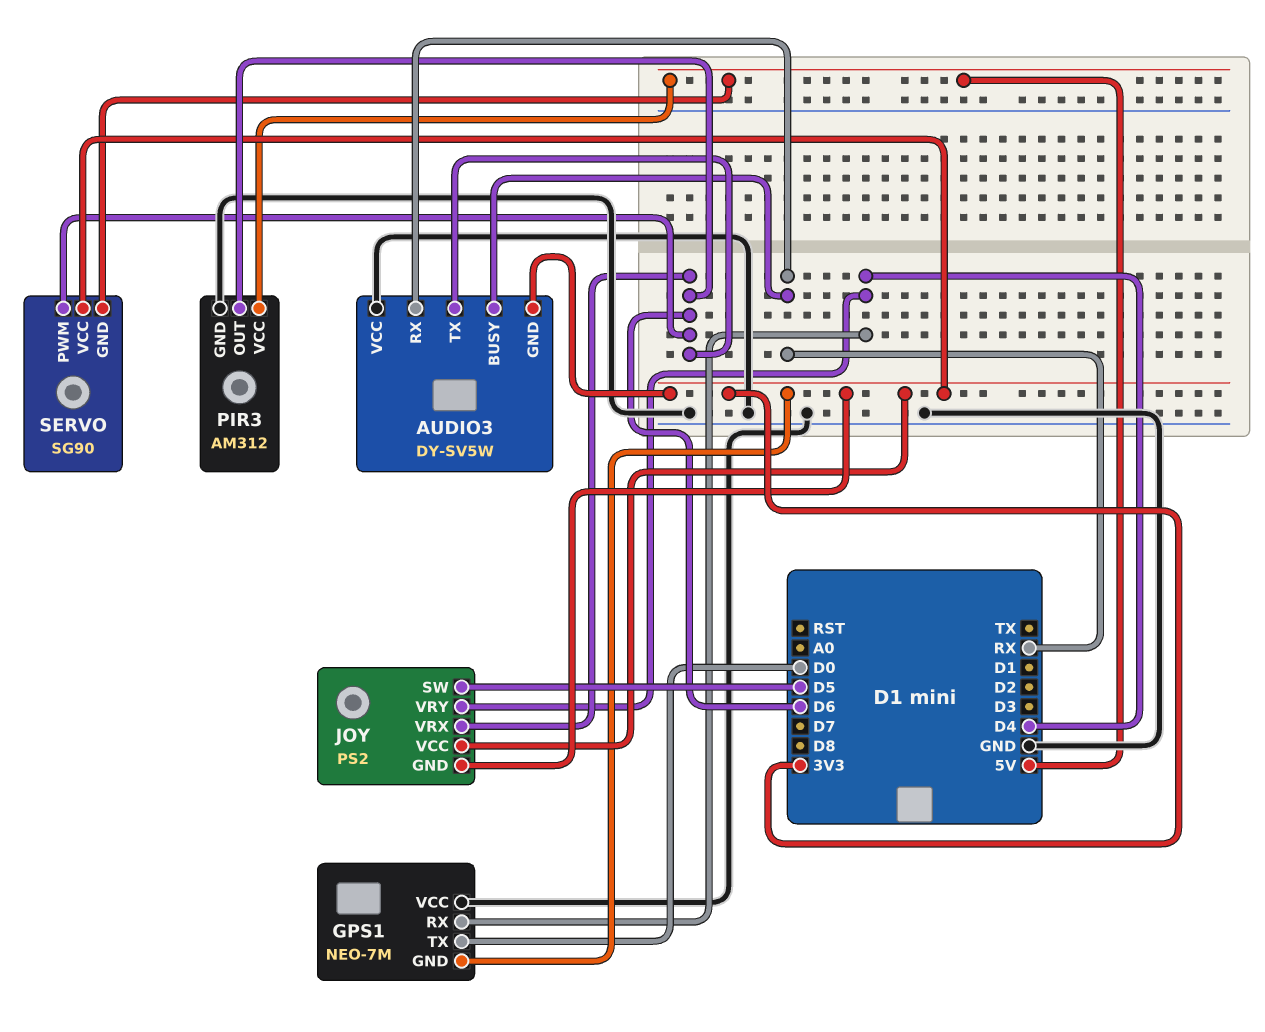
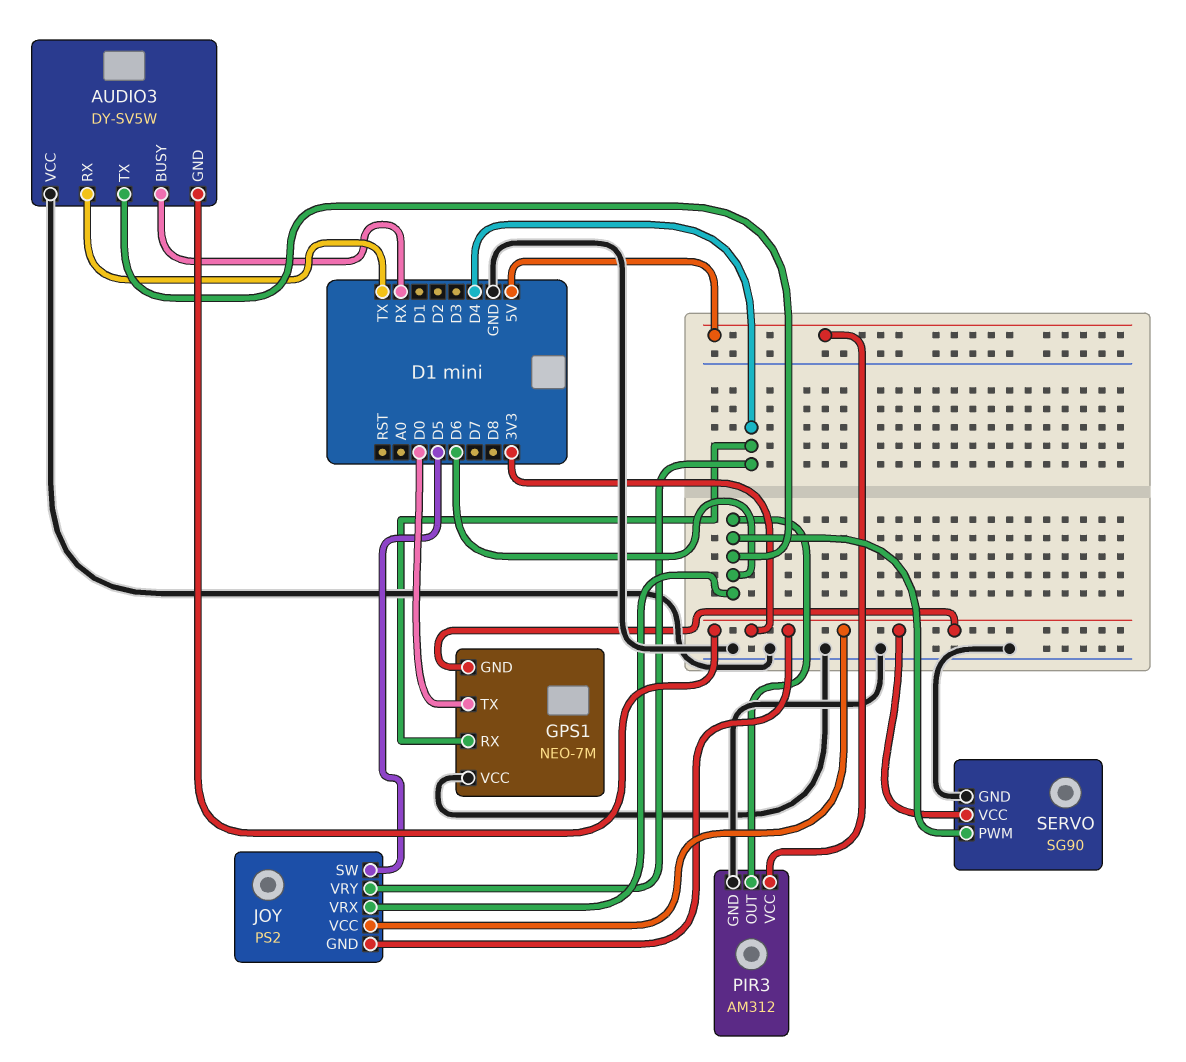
AUDIO3 pin RX: RX -> TX
SERVO pin GND: 5V -> GND

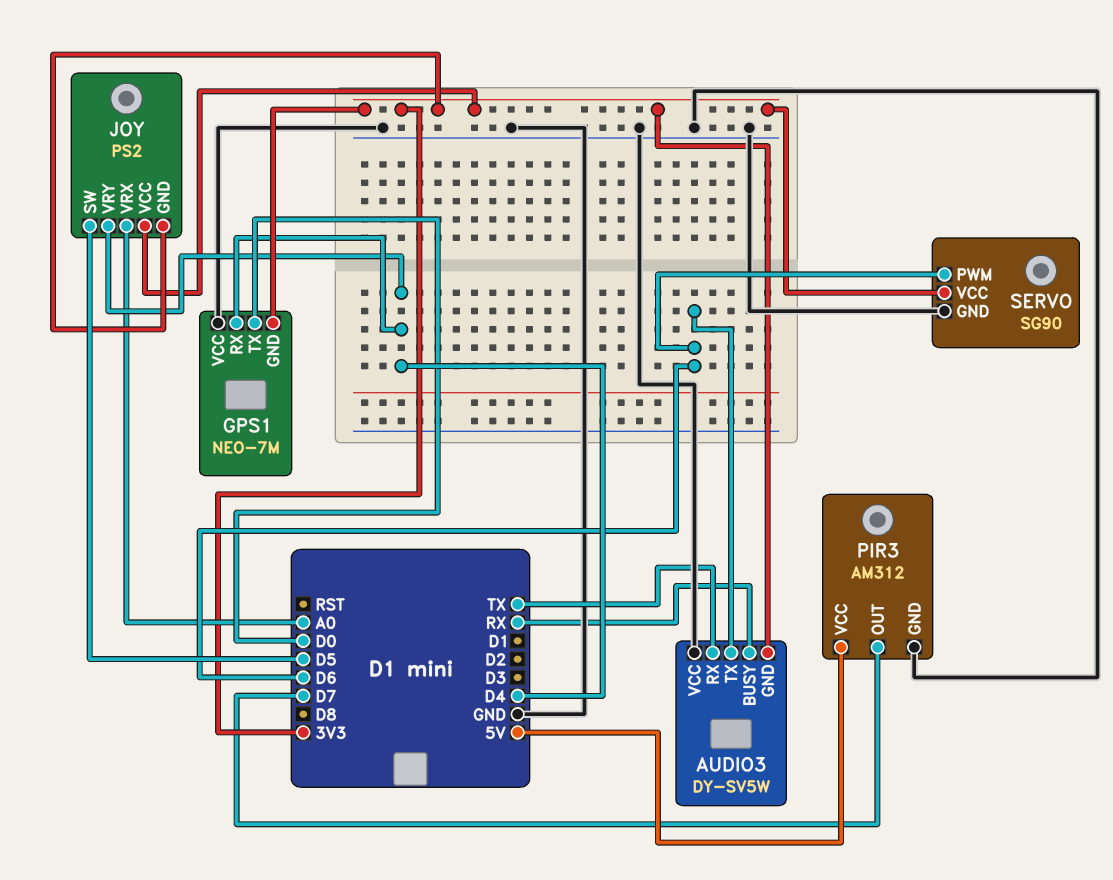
JOY pin VRX: D6 -> A0
PIR3 pin OUT: D6 -> D7

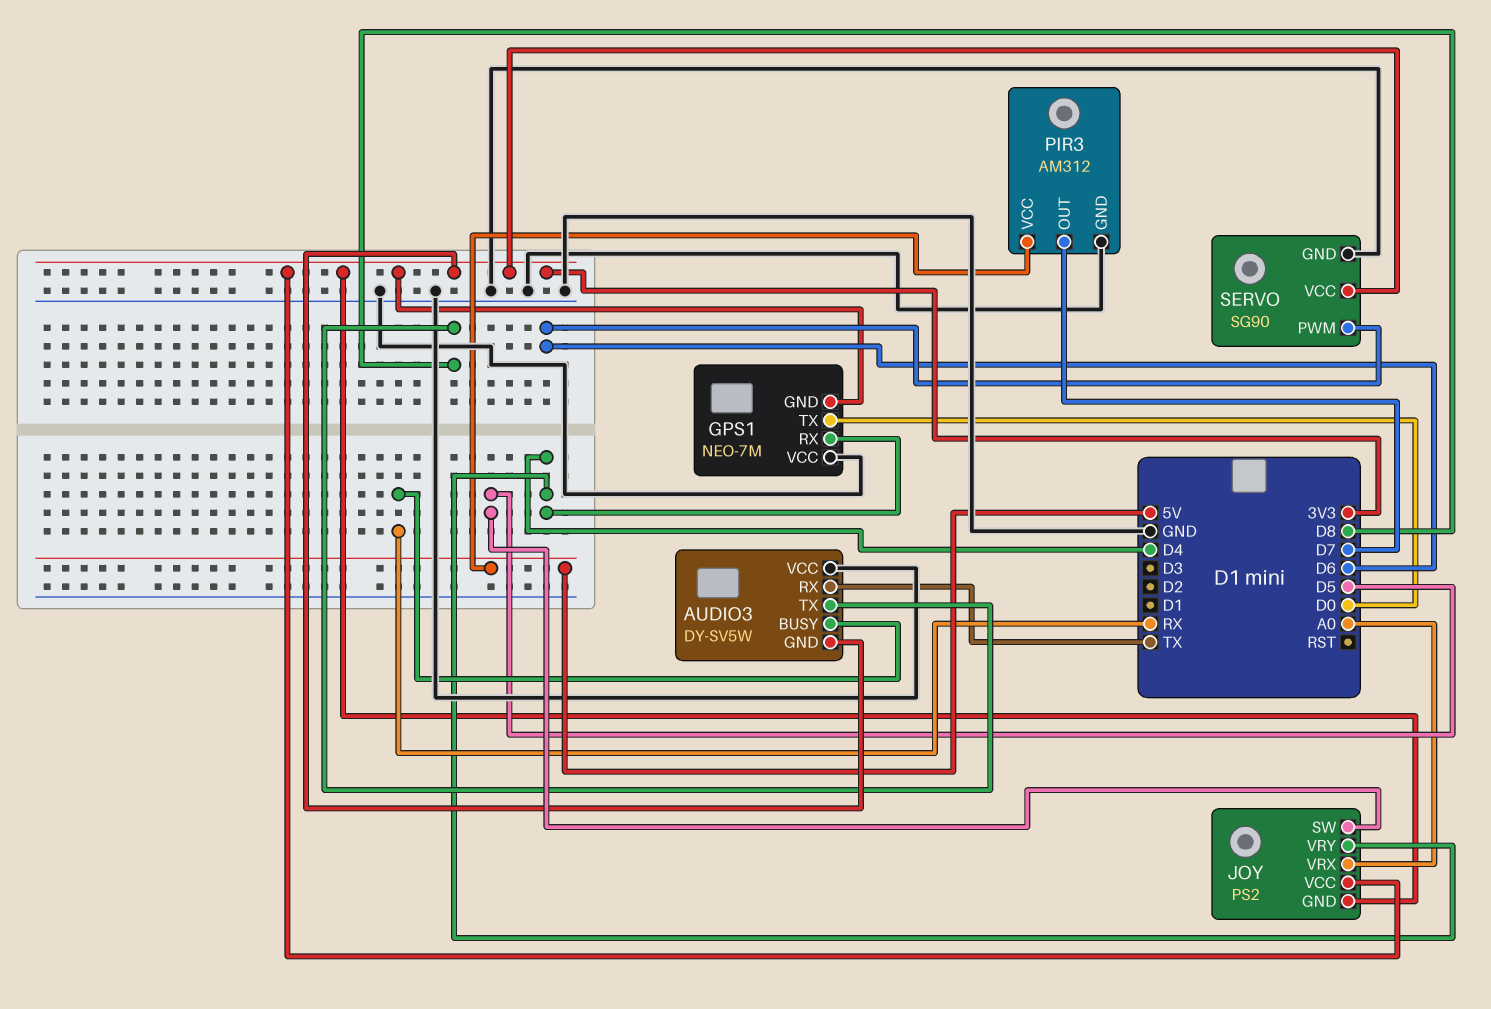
AUDIO3 pin TX: D6 -> D8

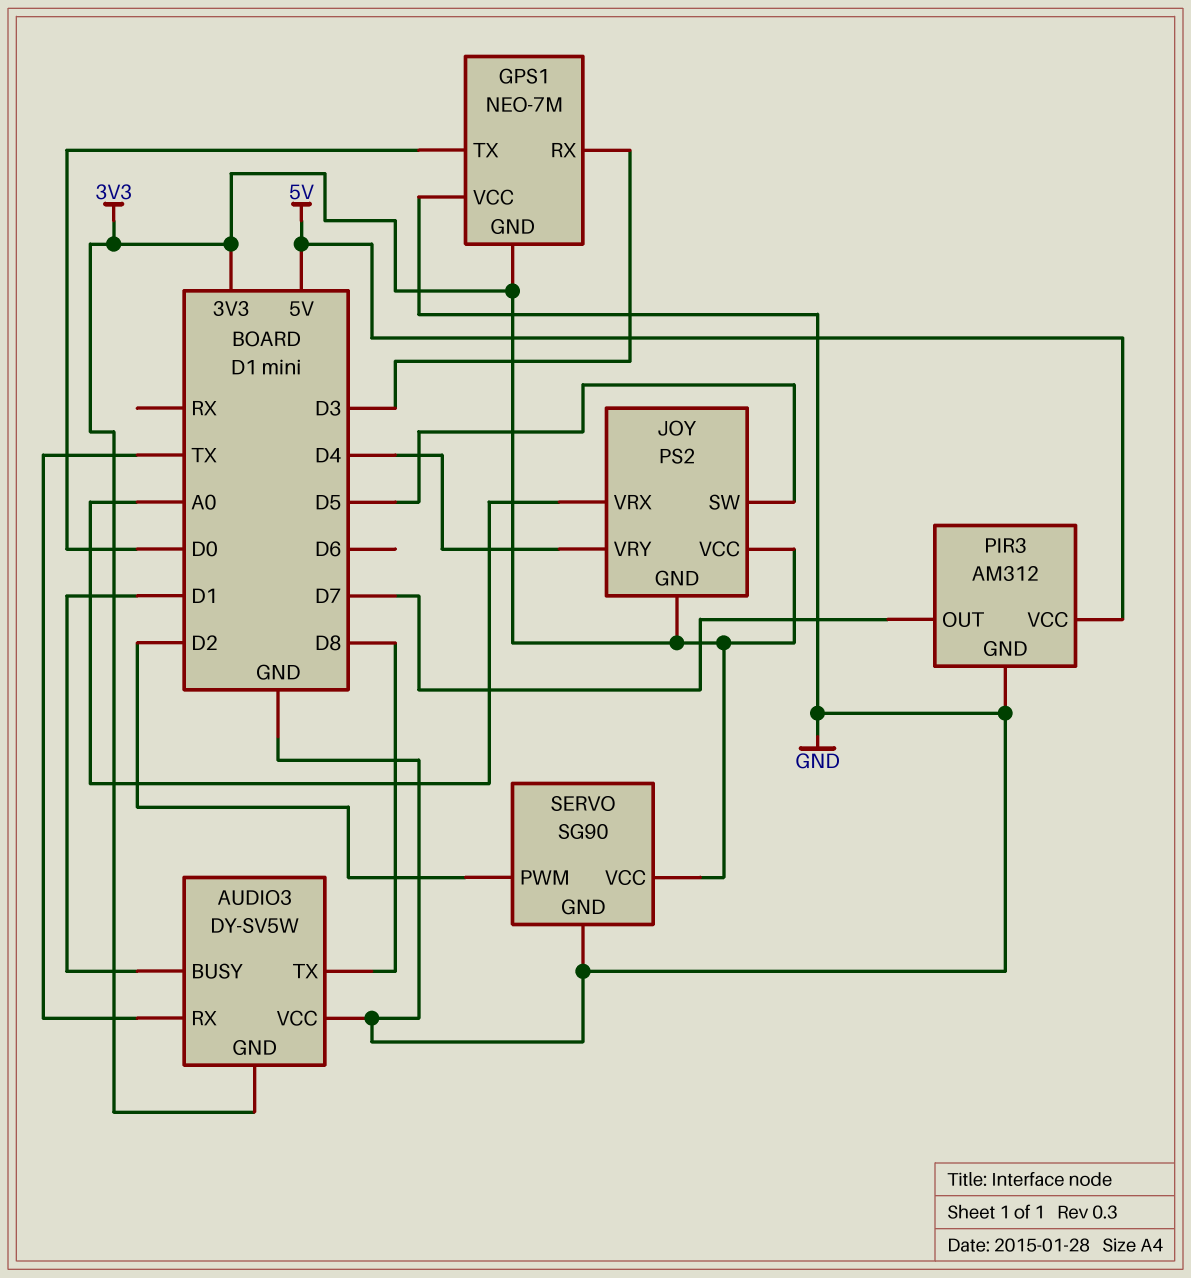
AUDIO3 pin BUSY: RX -> D1
GPS1 pin RX: D4 -> D3
SERVO pin PWM: D6 -> D2

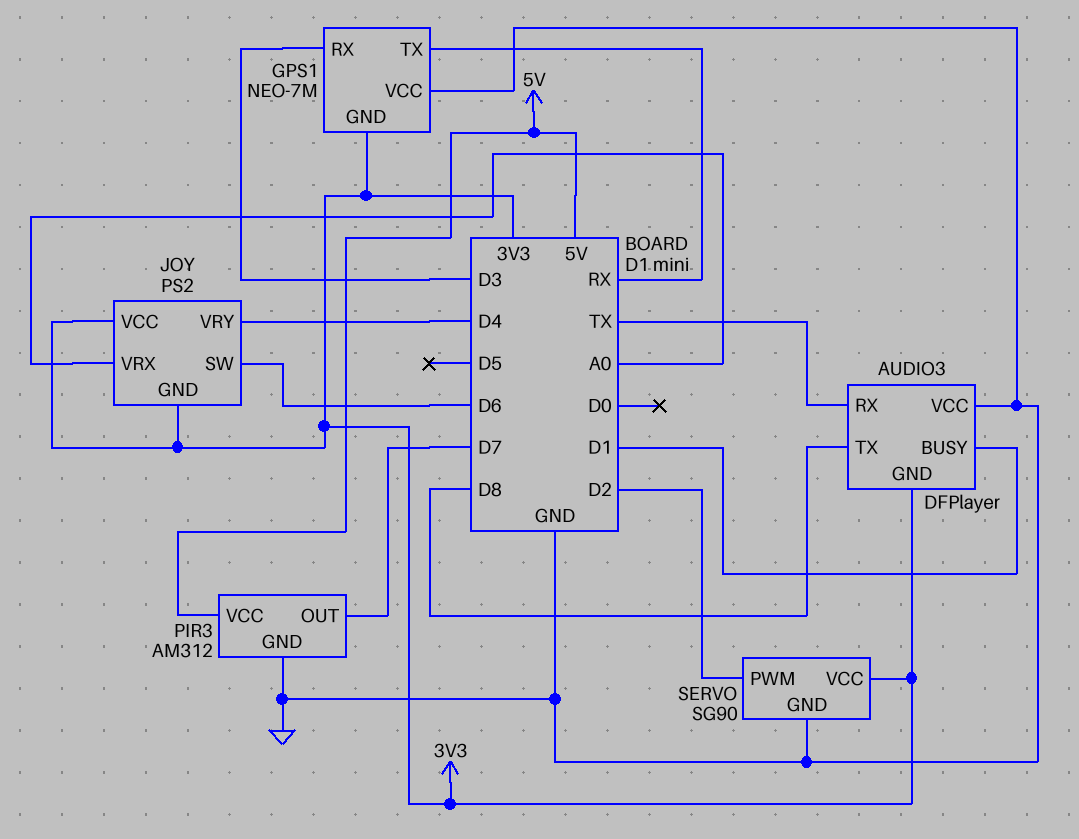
AUDIO3: DY-SV5W -> DFPlayer
GPS1 pin TX: D0 -> RX
JOY pin SW: D5 -> D6

